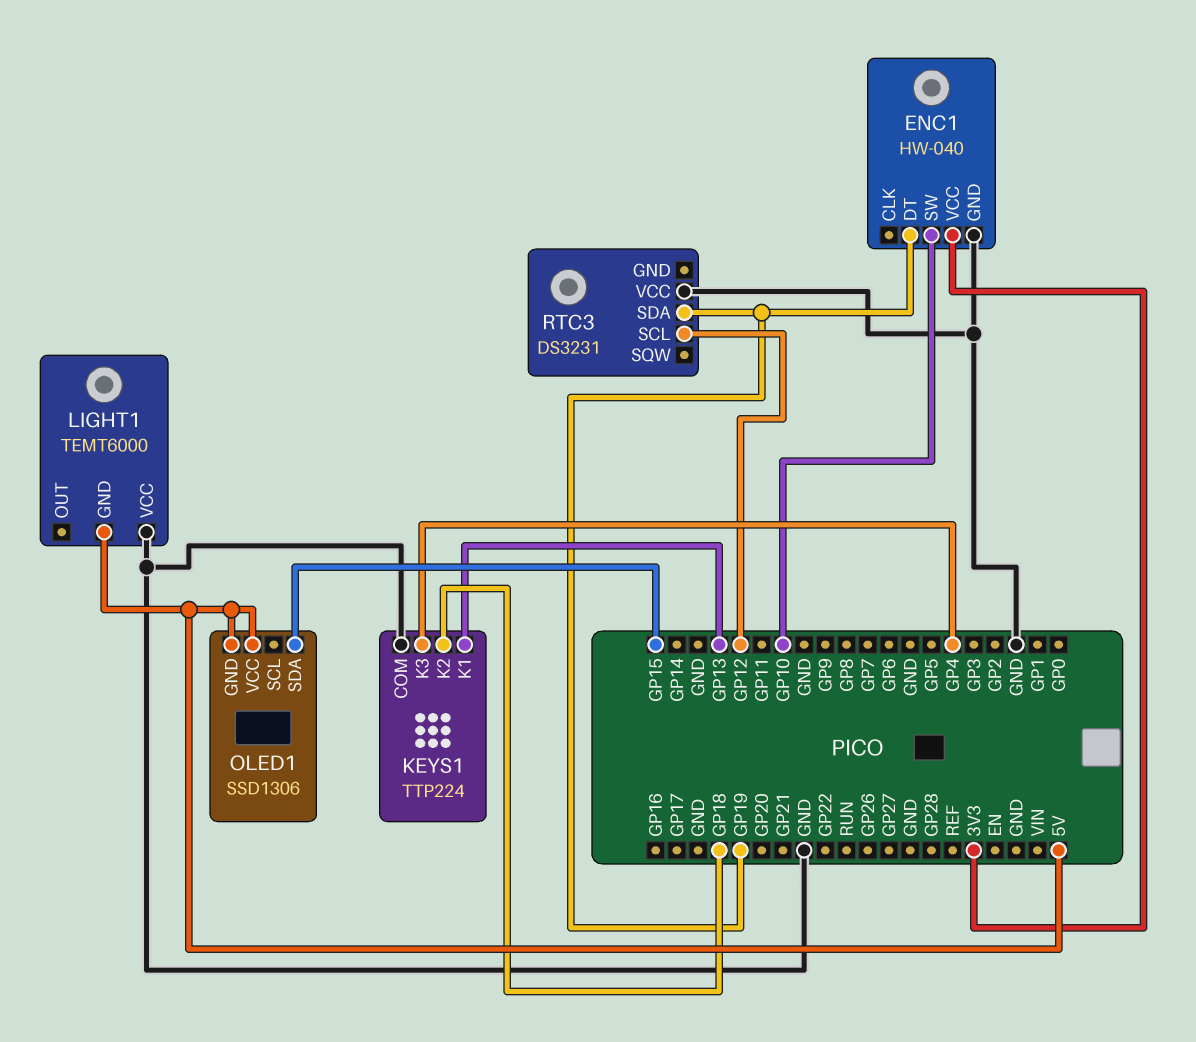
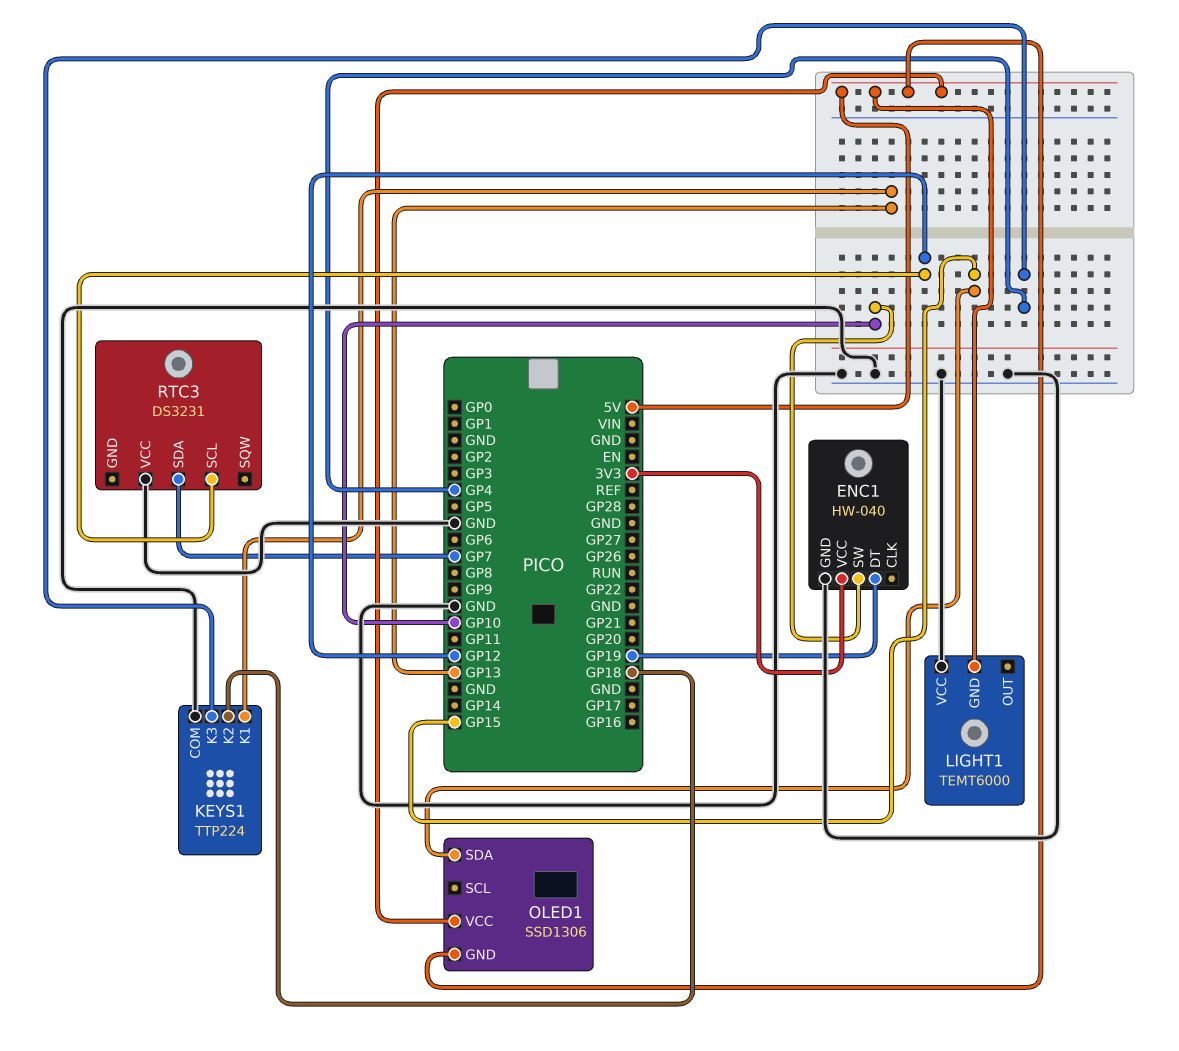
RTC3 pin SDA: GP19 -> GP7

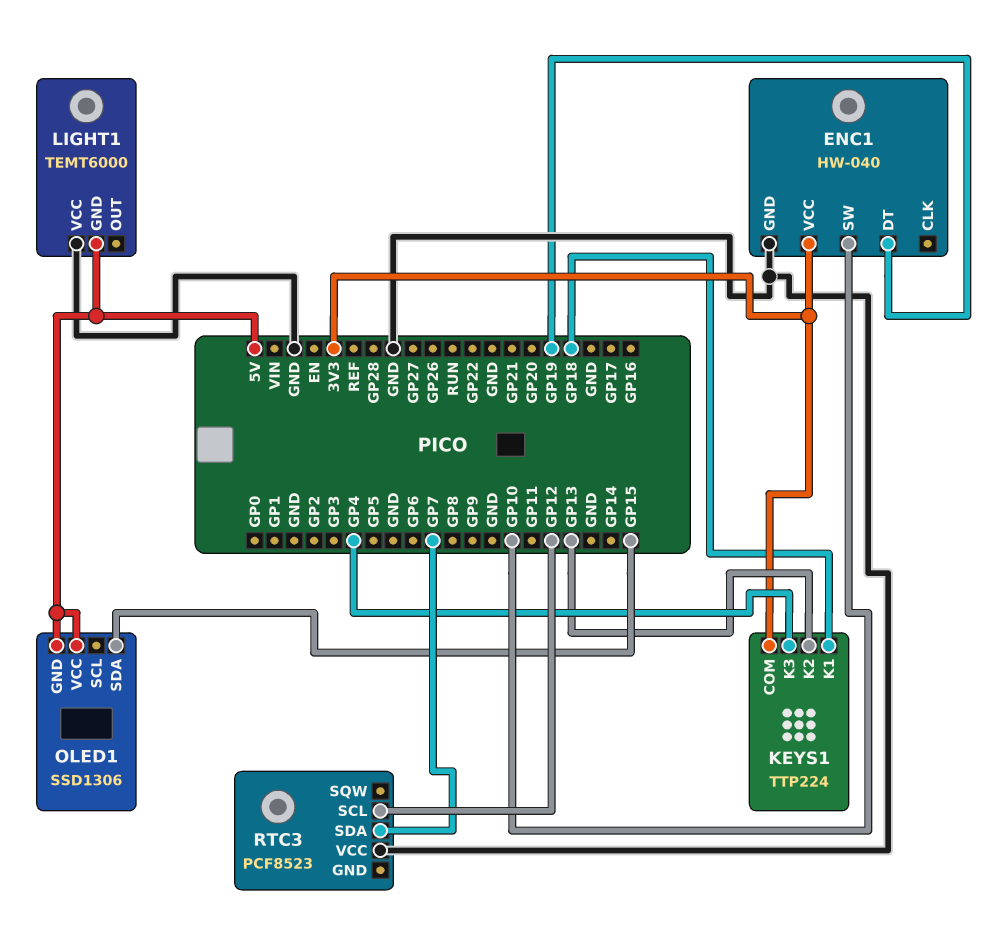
KEYS1 pin COM: GND -> 3V3
KEYS1 pin K1: GP13 -> GP18
KEYS1 pin K2: GP18 -> GP13
RTC3: DS3231 -> PCF8523

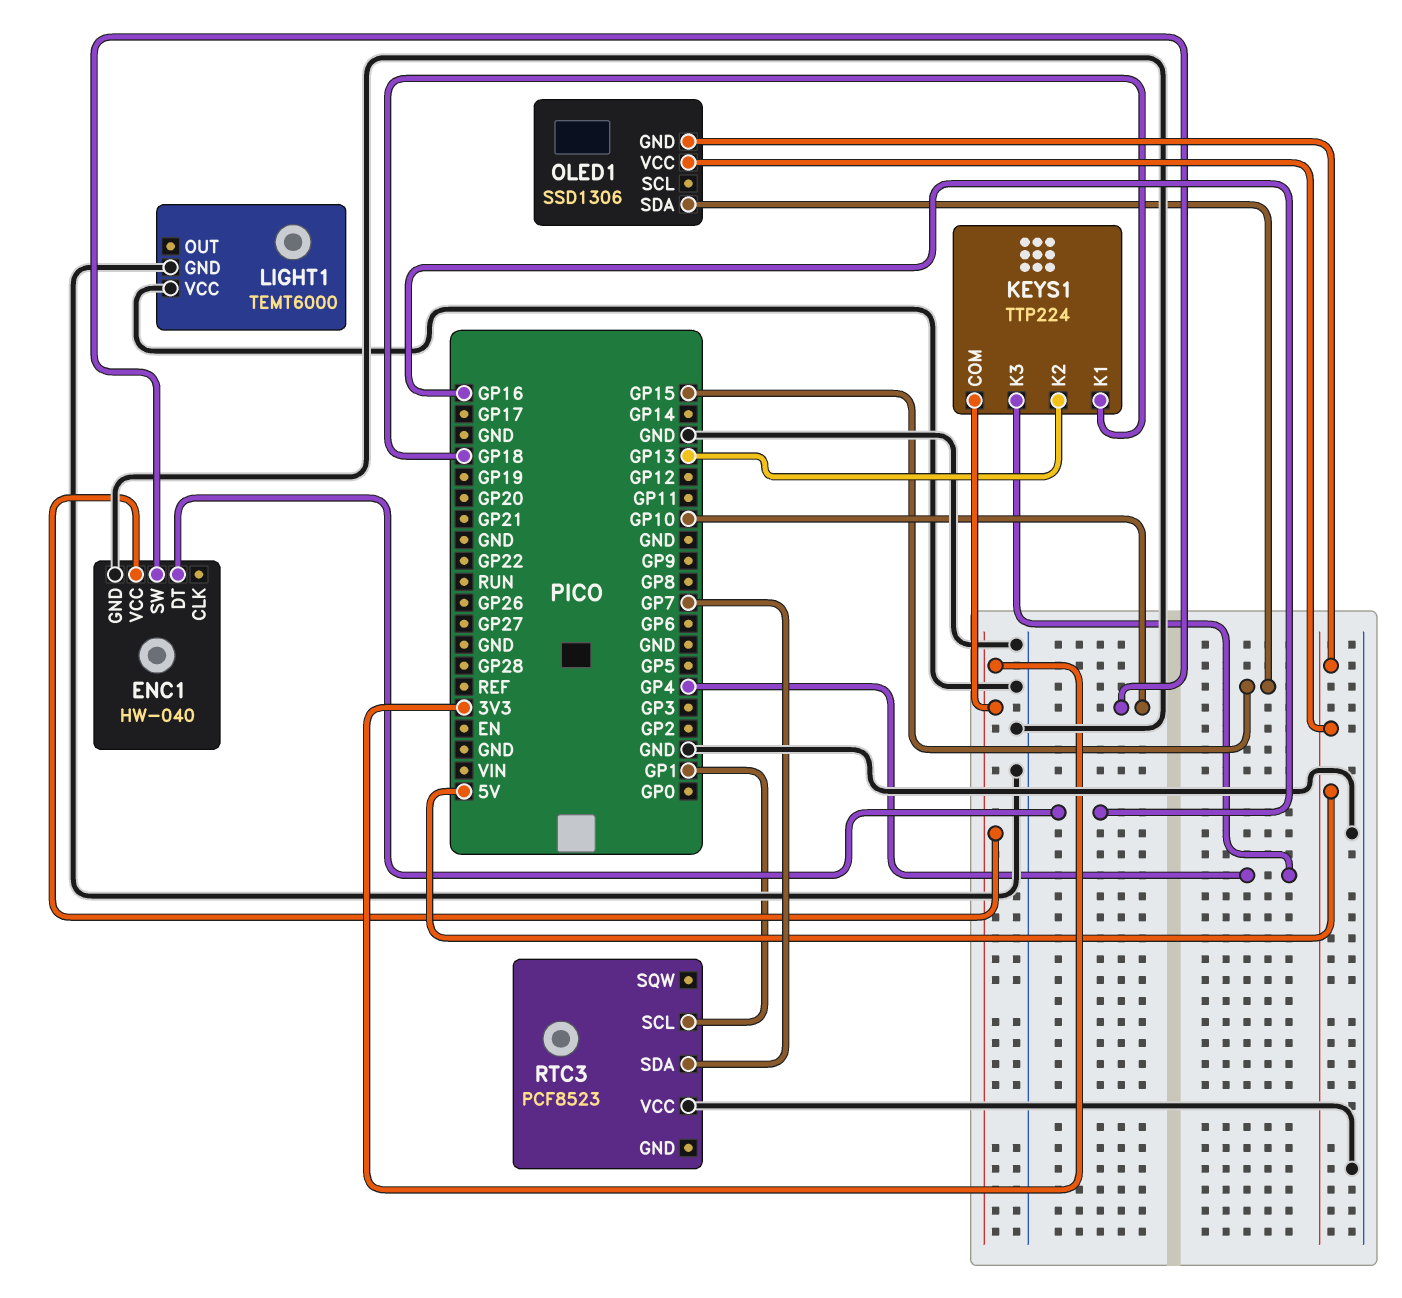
ENC1 pin DT: GP19 -> GP16
LIGHT1 pin GND: 5V -> GND
RTC3 pin SCL: GP12 -> GP1

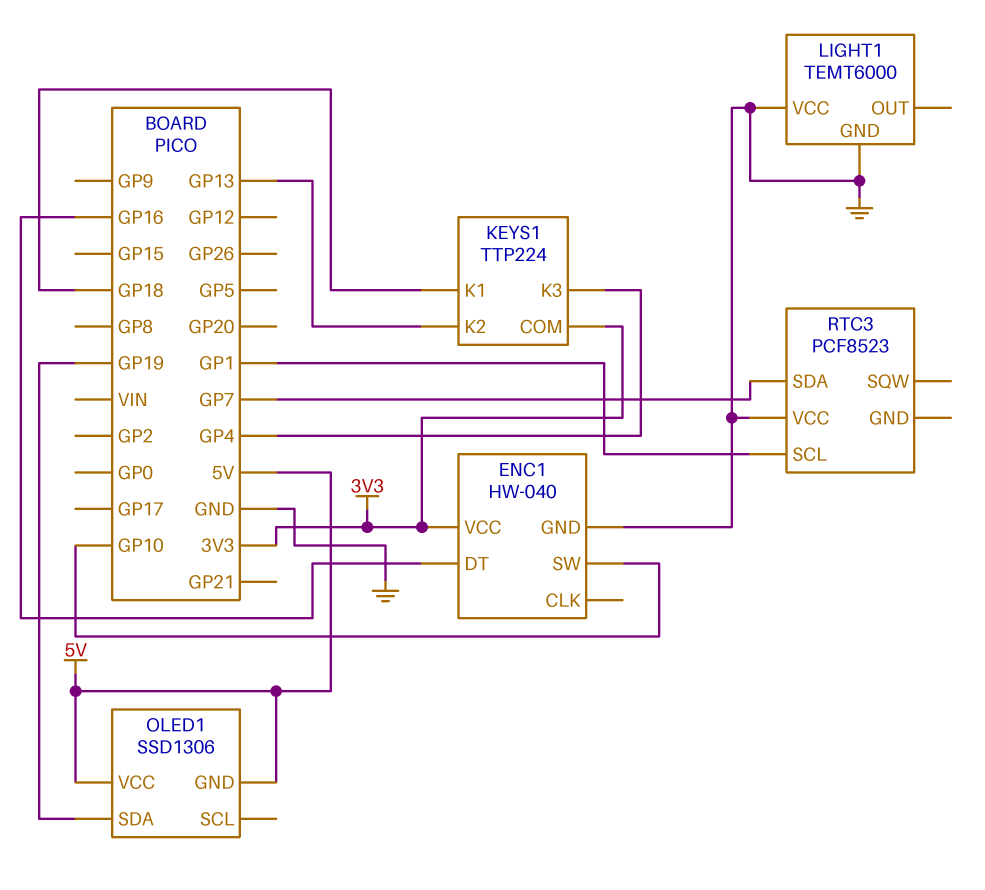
OLED1 pin SDA: GP15 -> GP19

